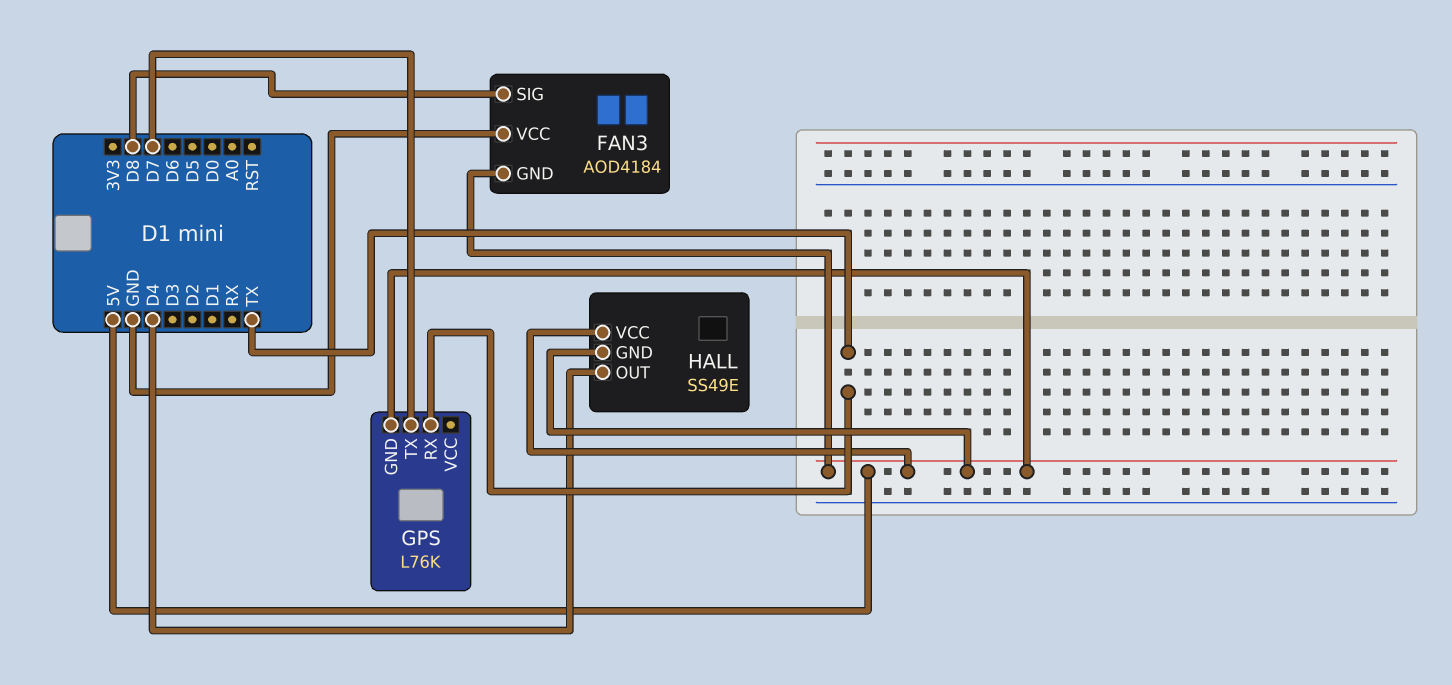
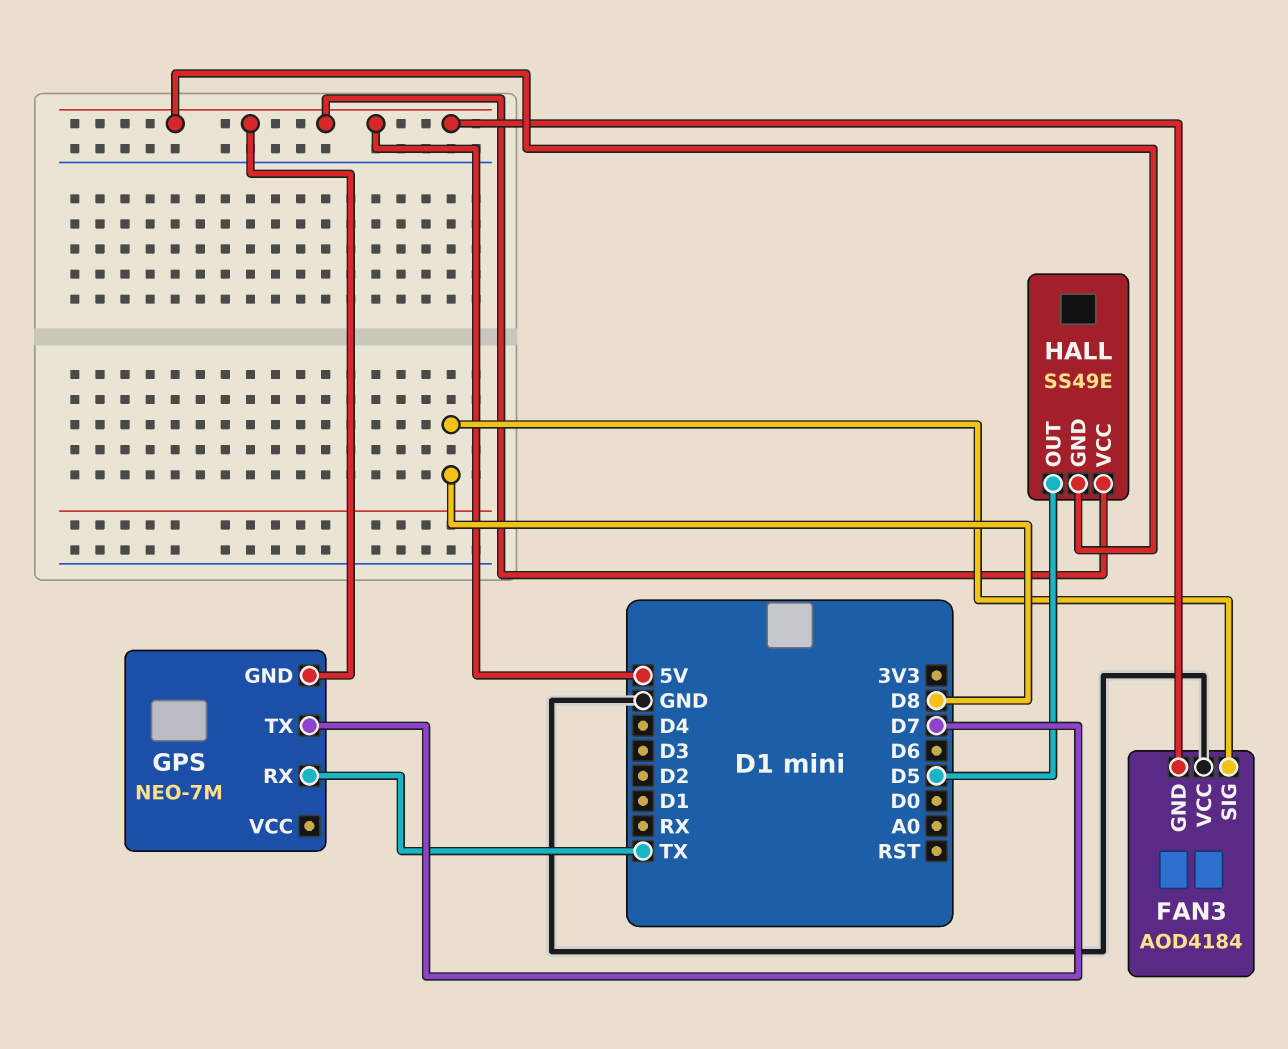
GPS: L76K -> NEO-7M
HALL pin OUT: D4 -> D5

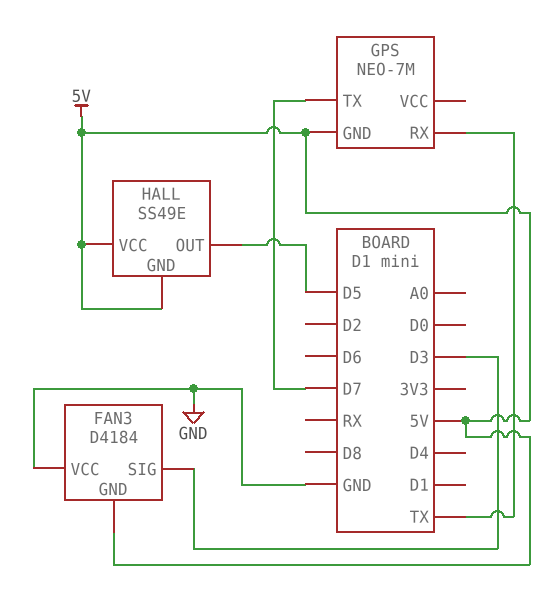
FAN3: AOD4184 -> D4184
FAN3 pin SIG: D8 -> D3

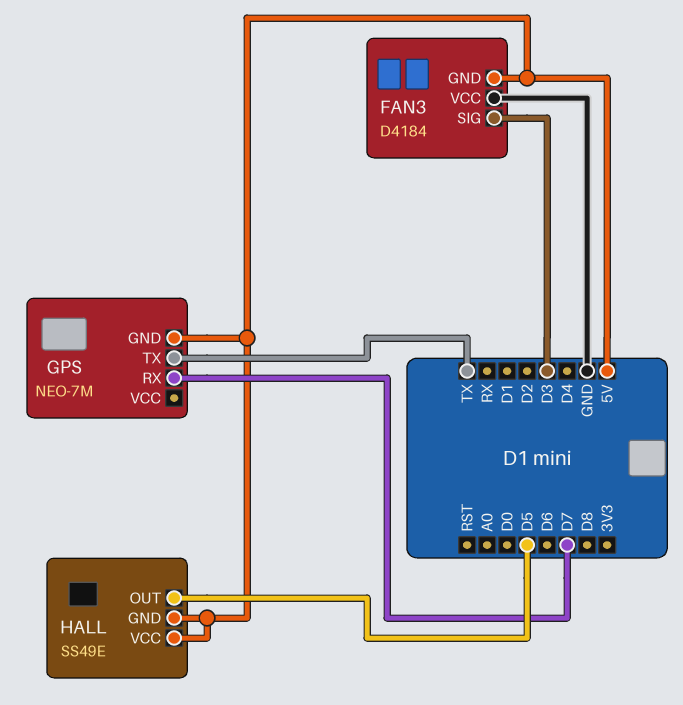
GPS pin RX: TX -> D7
GPS pin TX: D7 -> TX

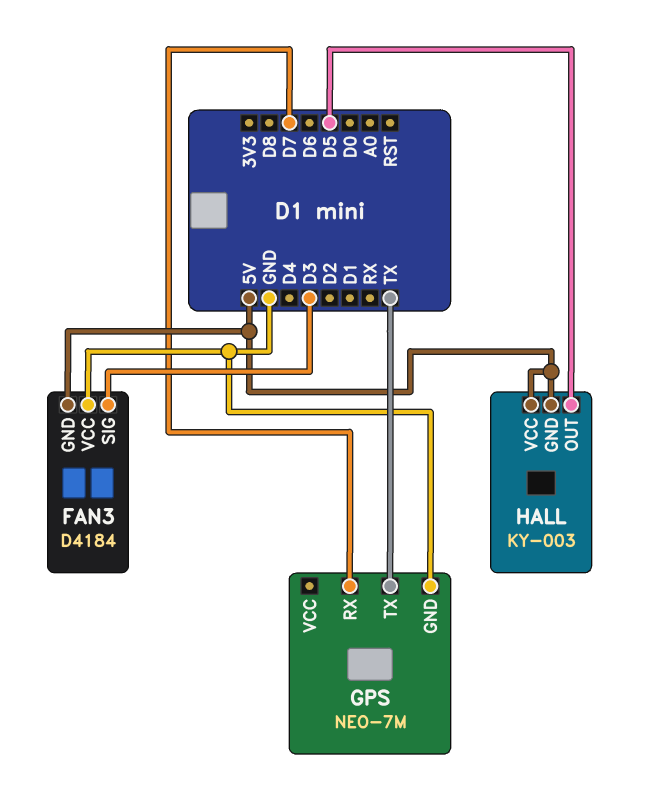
GPS pin GND: 5V -> GND
HALL: SS49E -> KY-003

